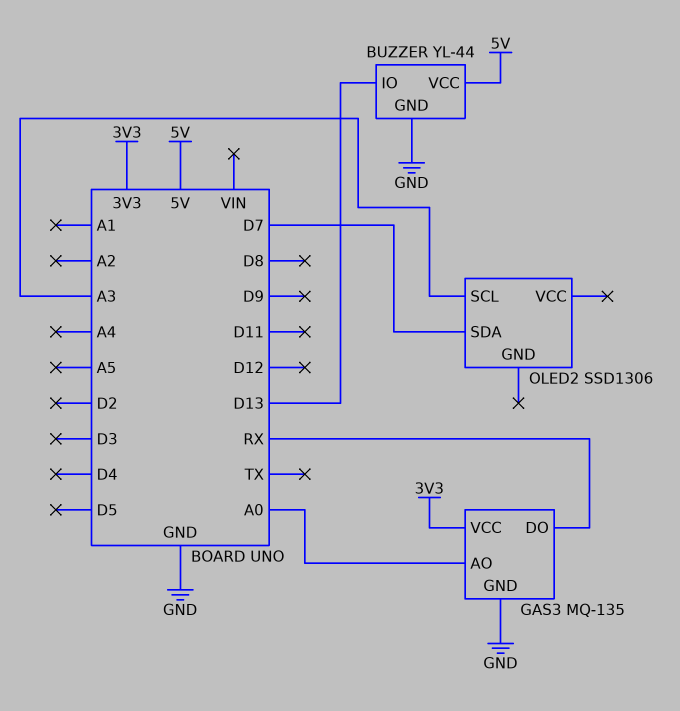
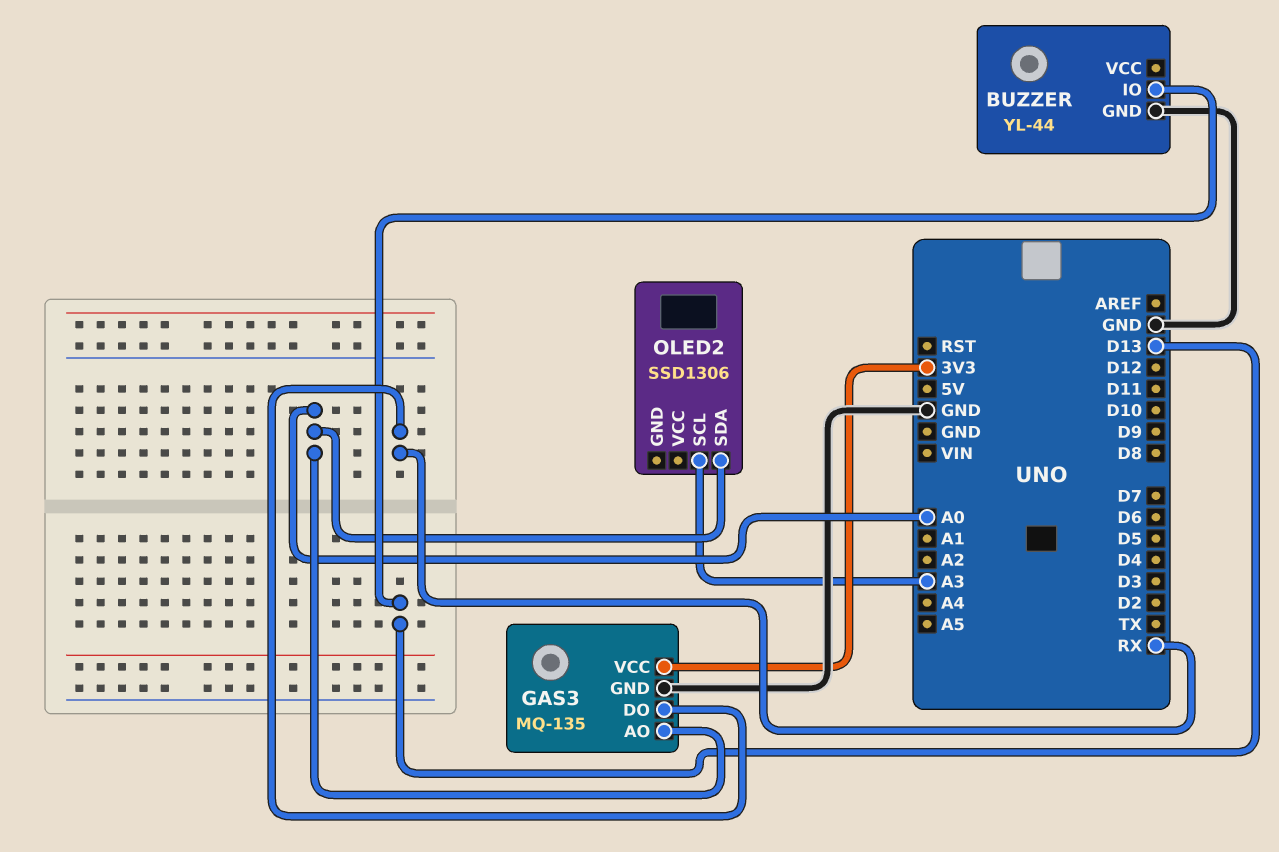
BUZZER pin VCC: 5V -> none
OLED2 pin SDA: D7 -> A0

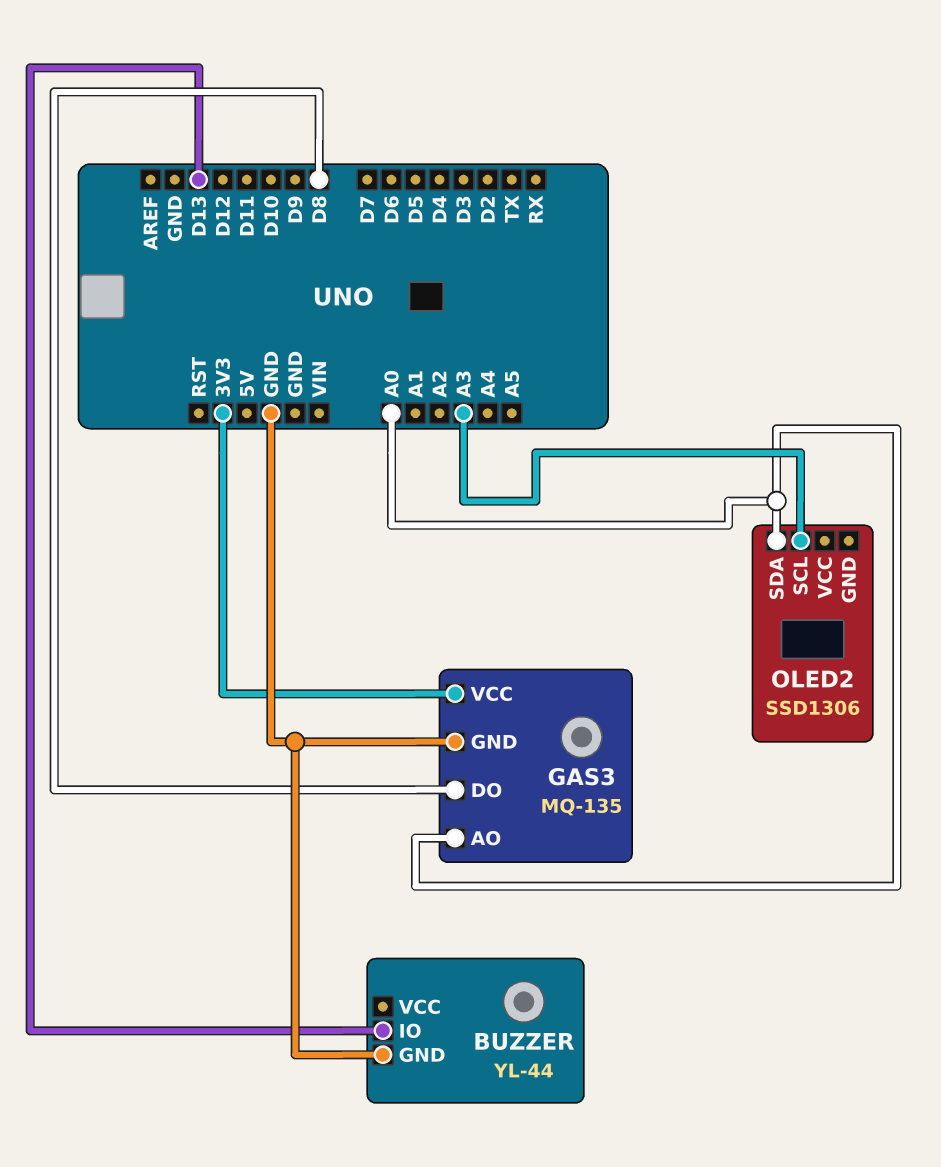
GAS3 pin DO: RX -> D8

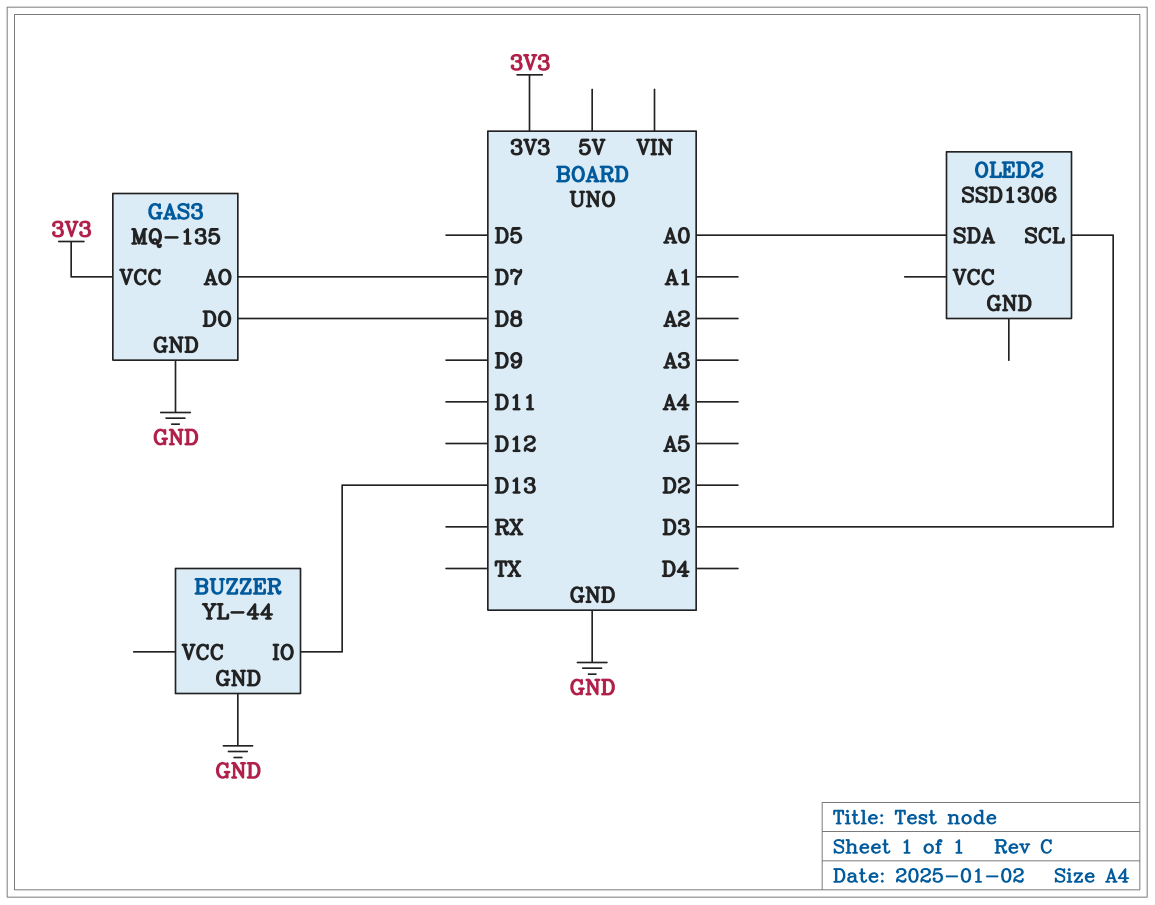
GAS3 pin AO: A0 -> D7
OLED2 pin SCL: A3 -> D3

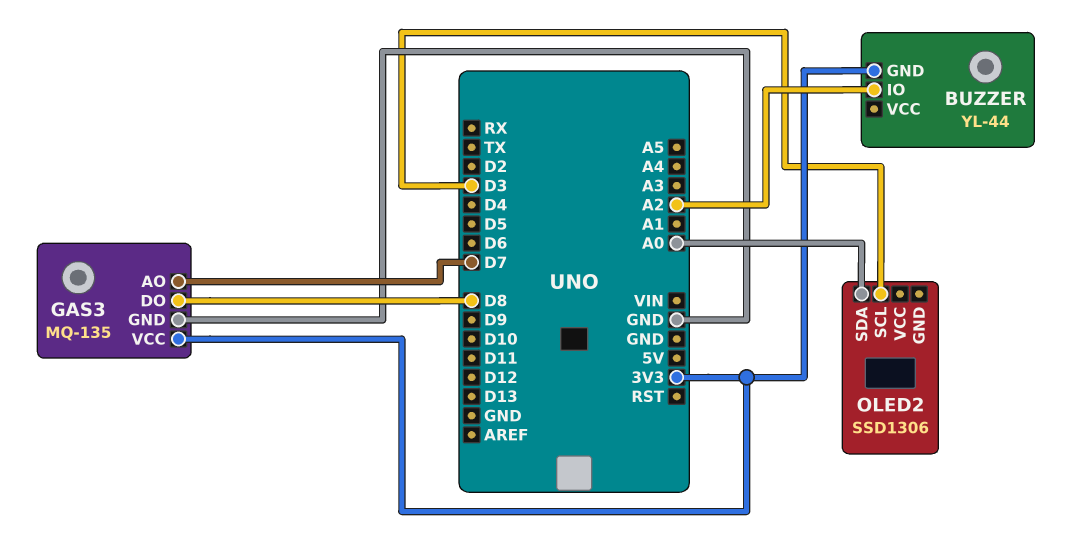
BUZZER pin GND: GND -> 3V3
BUZZER pin IO: D13 -> A2

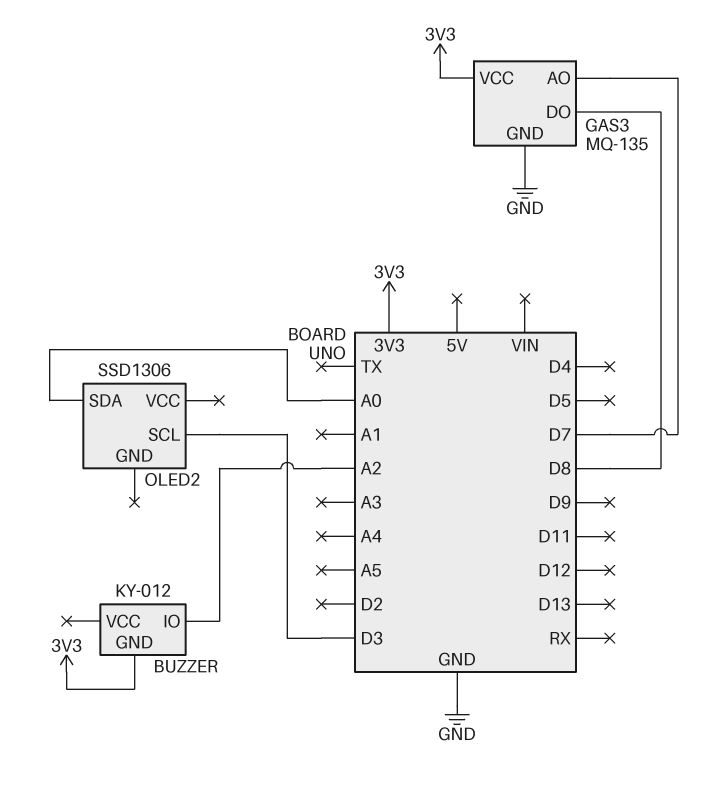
BUZZER: YL-44 -> KY-012

